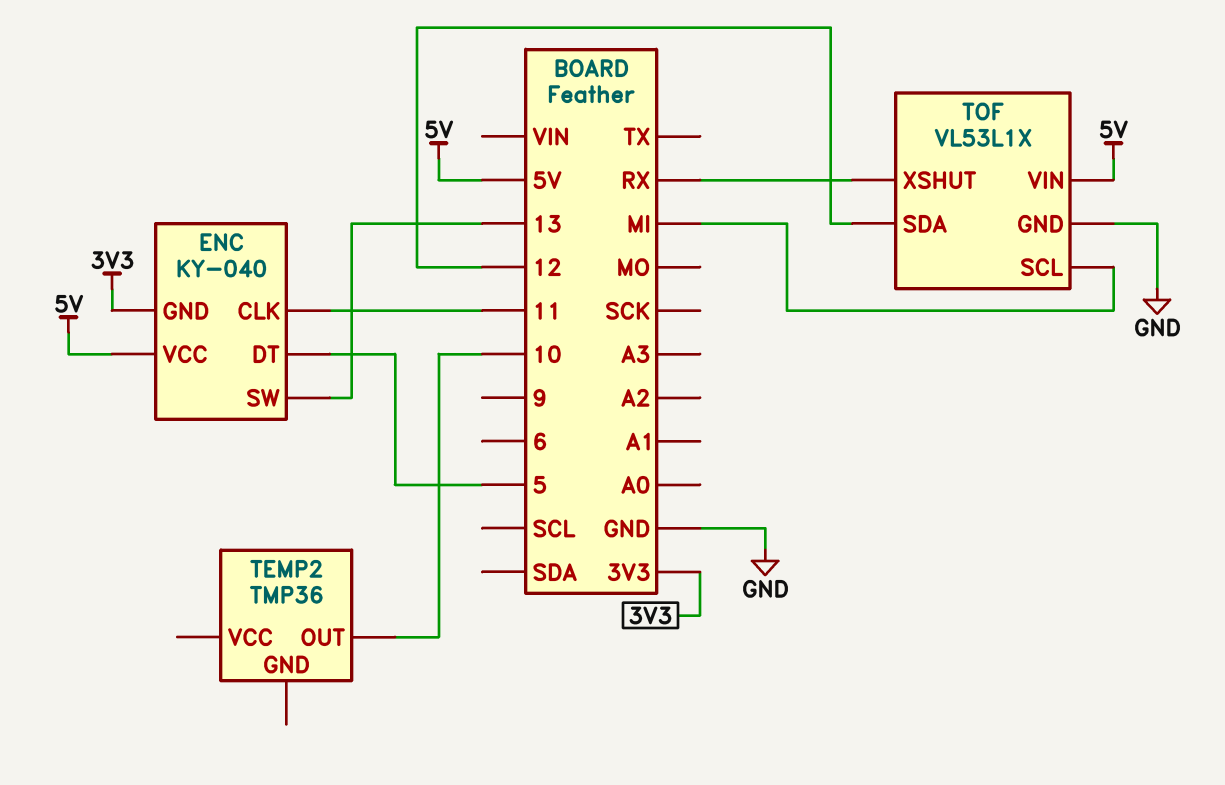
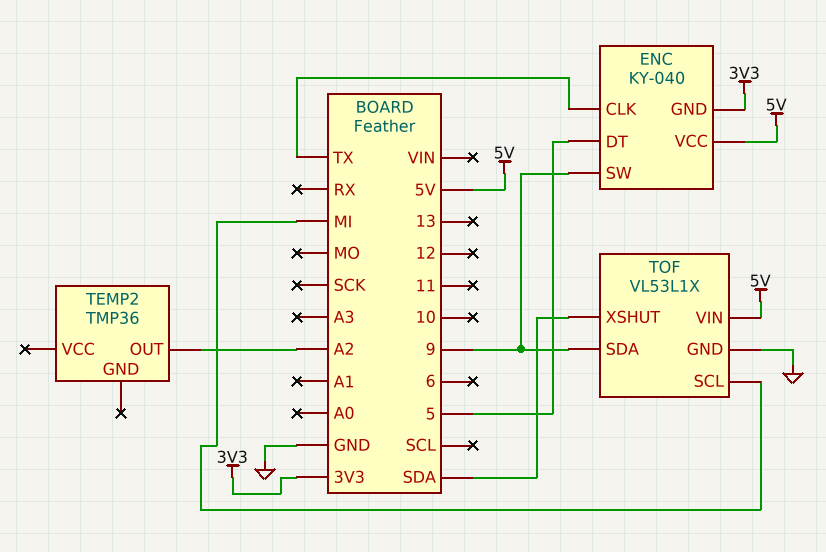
ENC pin CLK: 11 -> TX
ENC pin SW: 13 -> 9
TEMP2 pin OUT: 10 -> A2
TOF pin SDA: 12 -> 9
TOF pin XSHUT: RX -> SDA

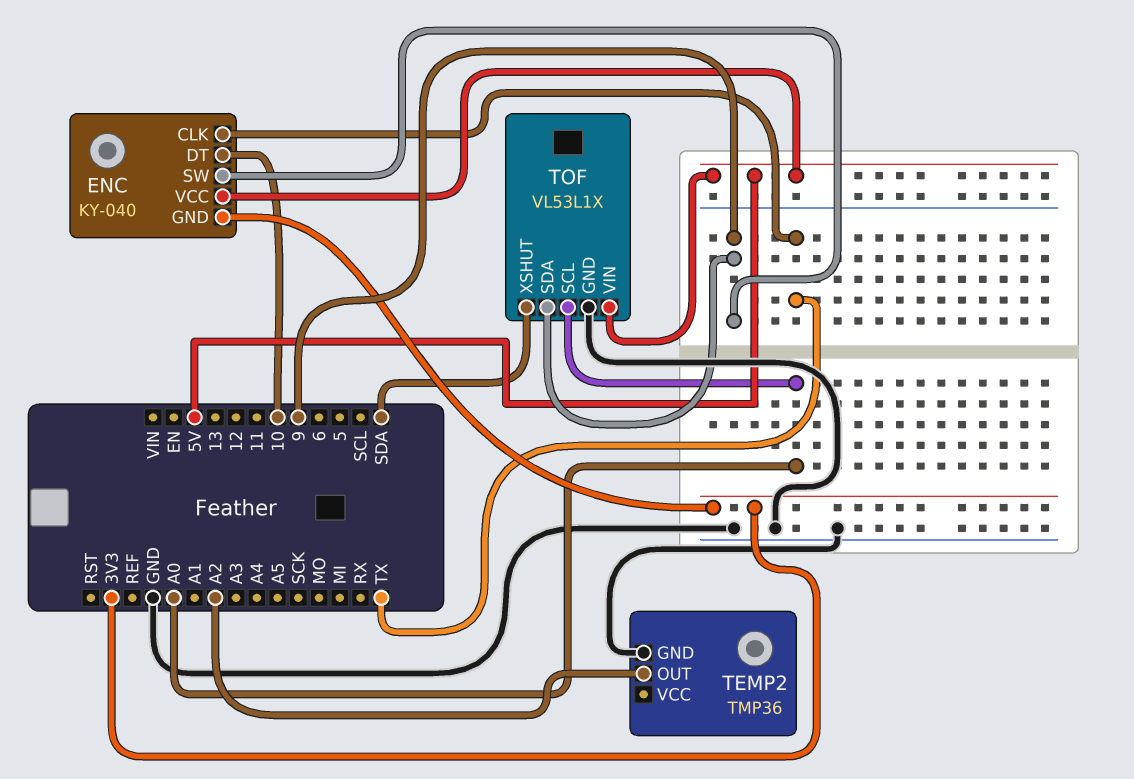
ENC pin DT: 5 -> 10
TEMP2 pin GND: none -> GND
TOF pin SCL: MI -> A0

